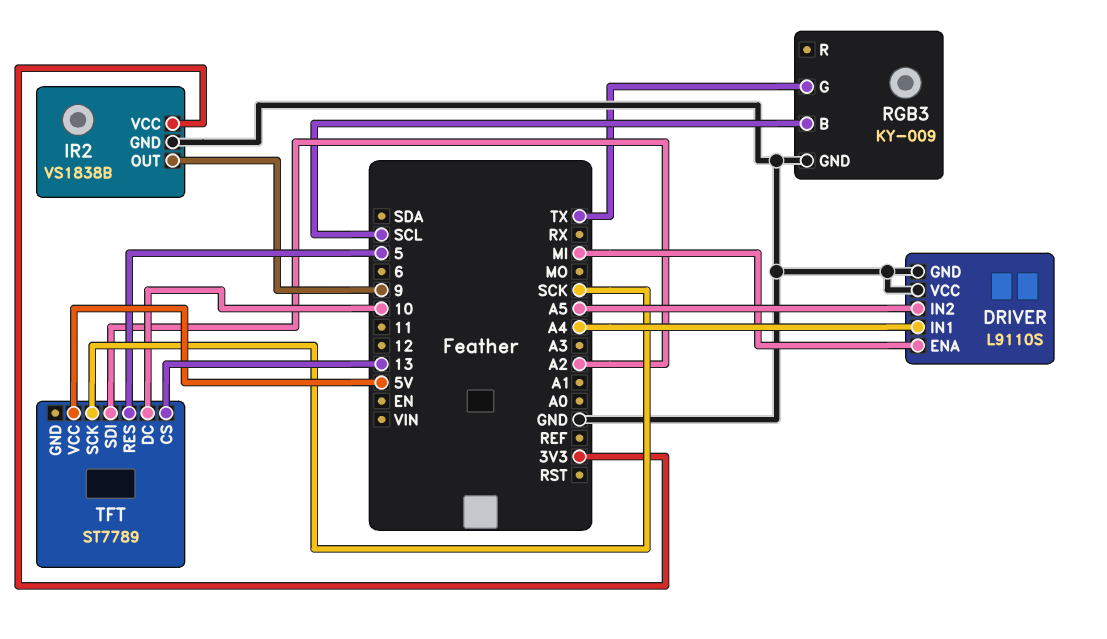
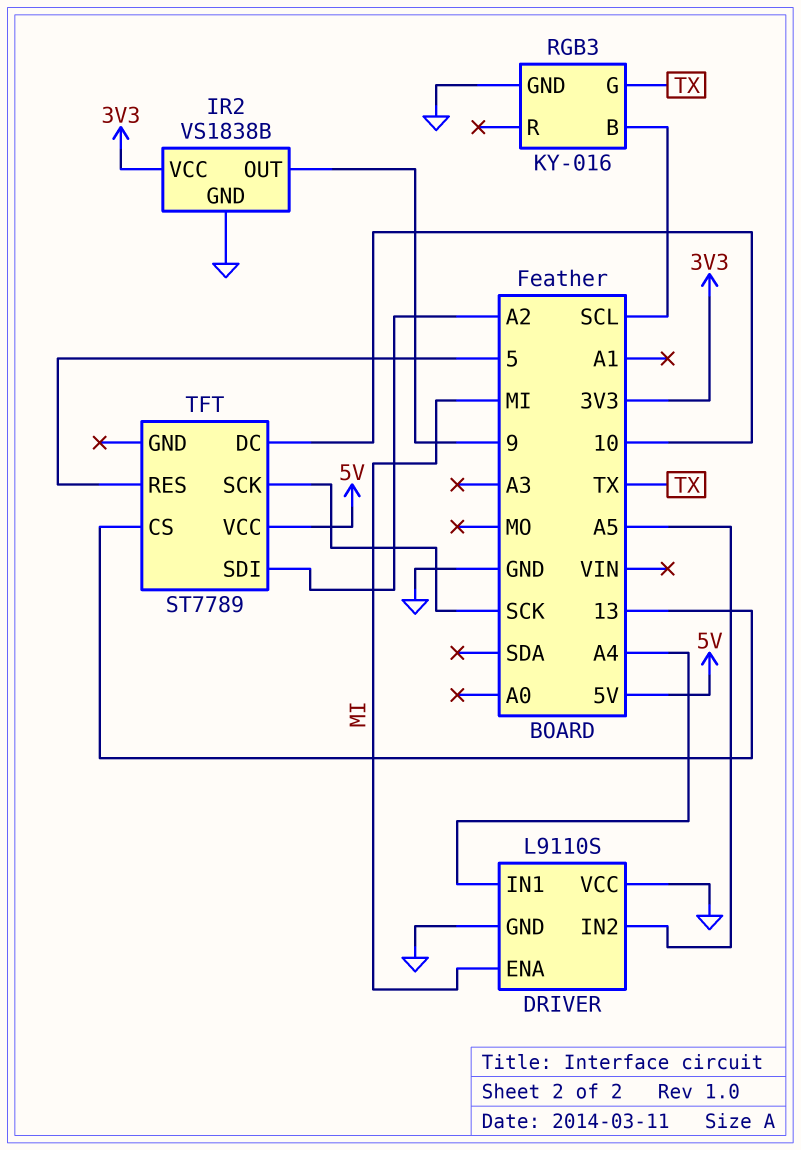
RGB3: KY-009 -> KY-016

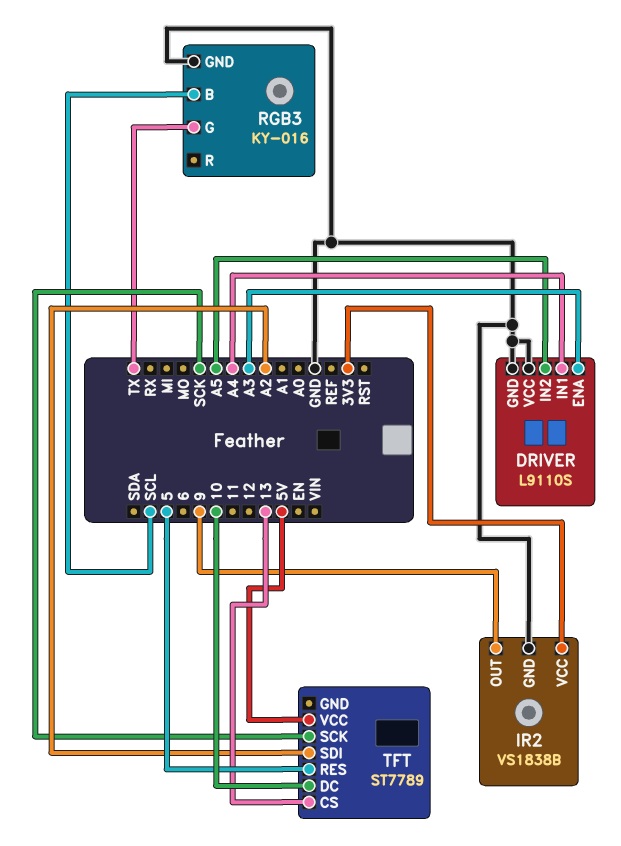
DRIVER pin ENA: MI -> A3

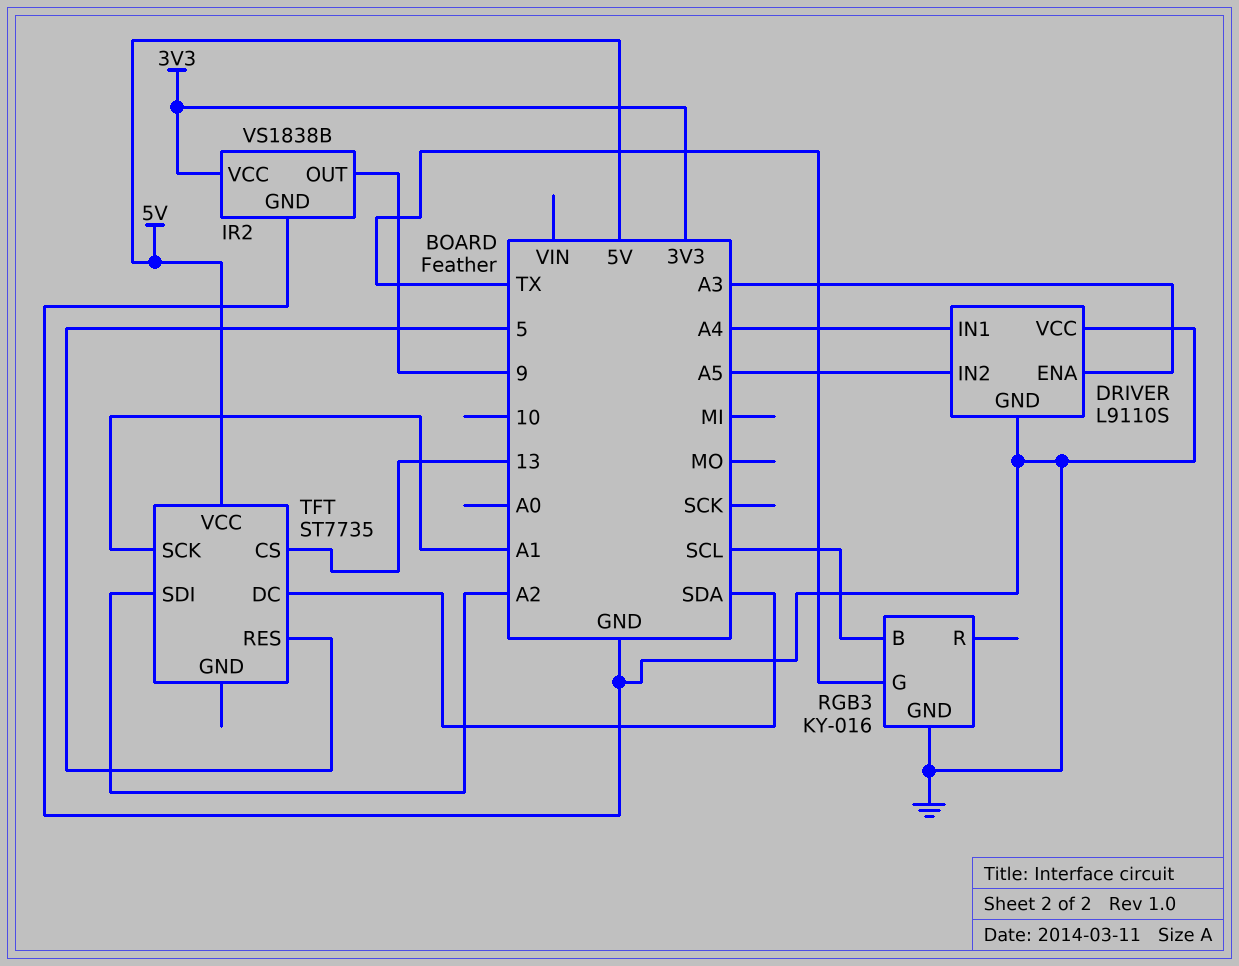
TFT: ST7789 -> ST7735
TFT pin DC: 10 -> SDA
TFT pin SCK: SCK -> A1

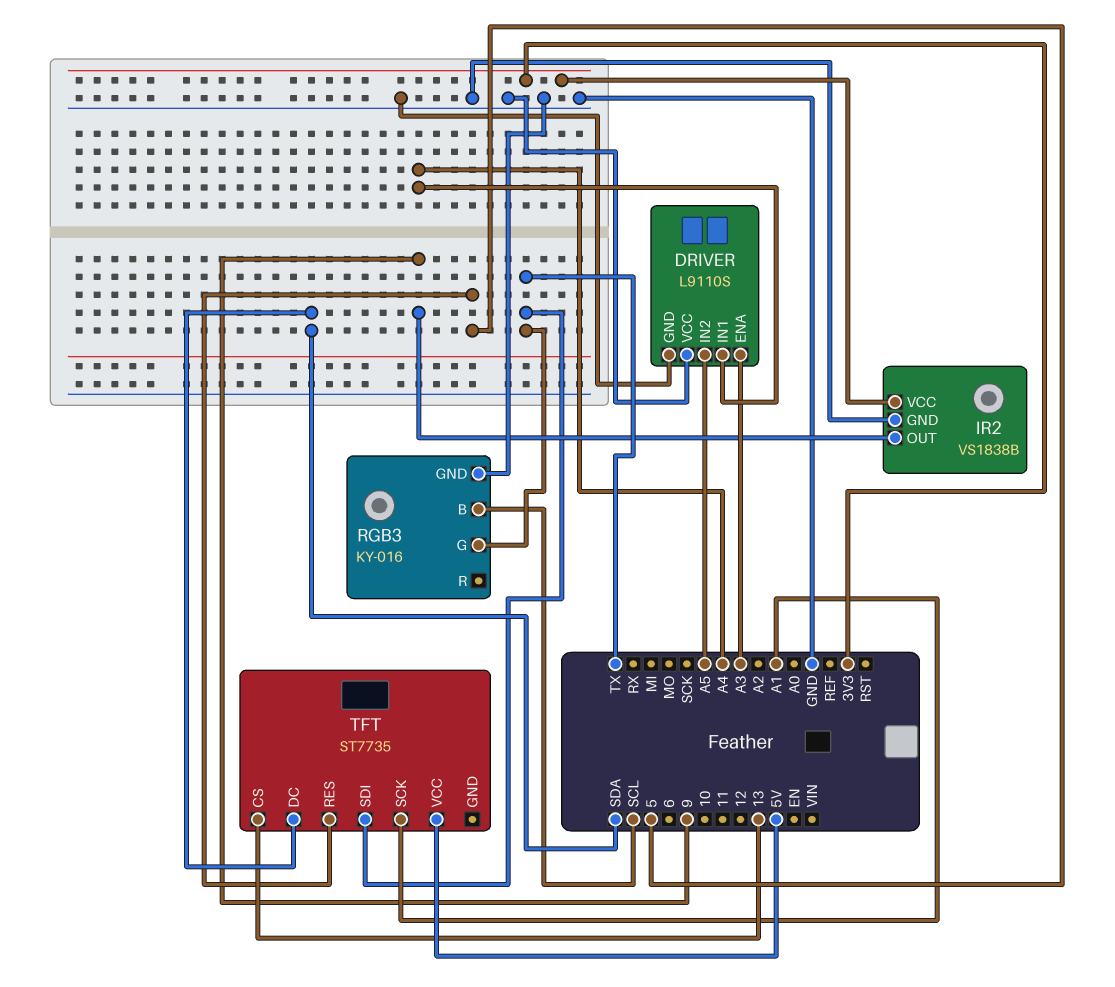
TFT pin SDI: A2 -> TX

